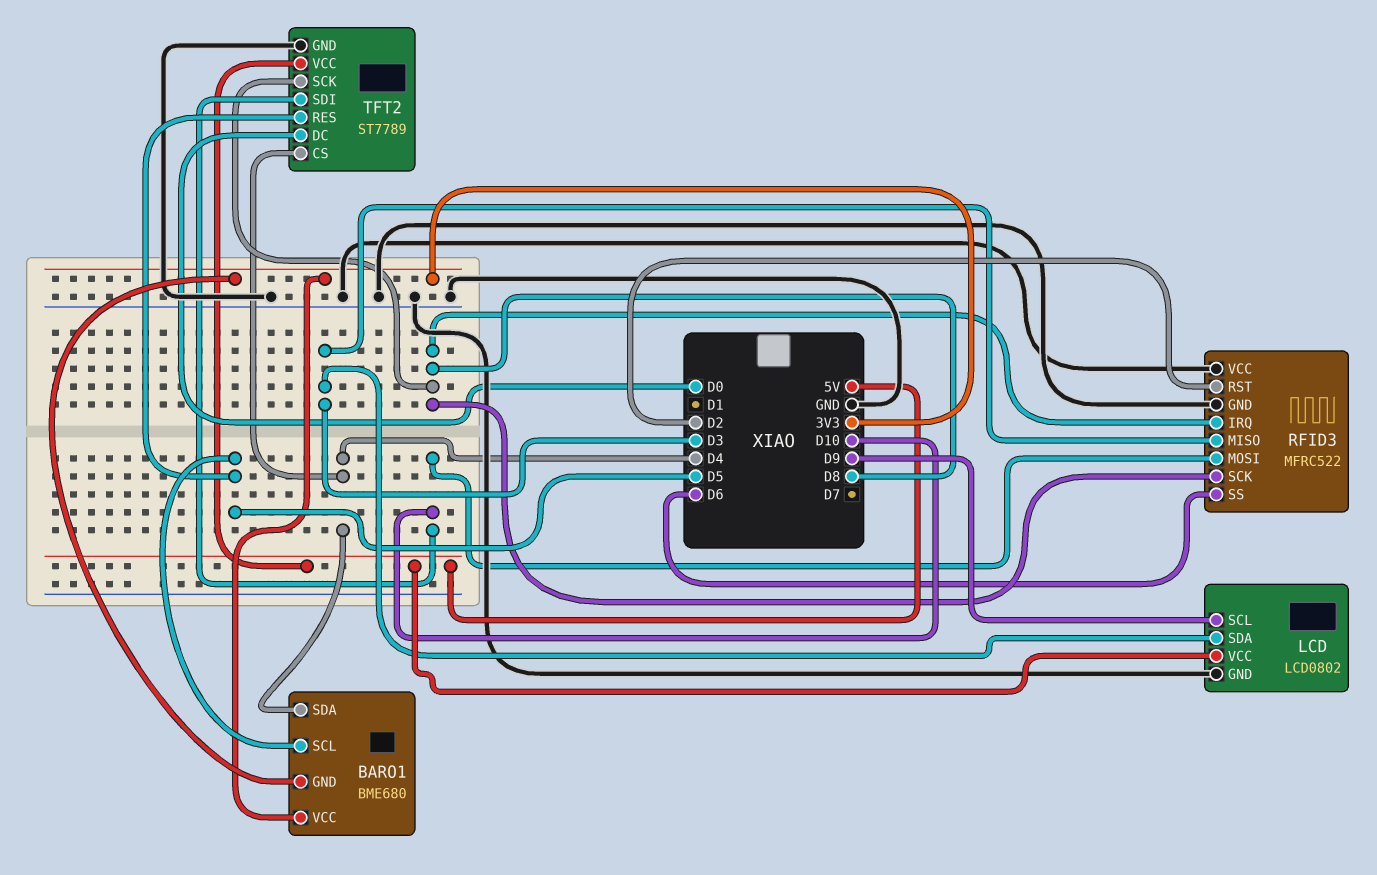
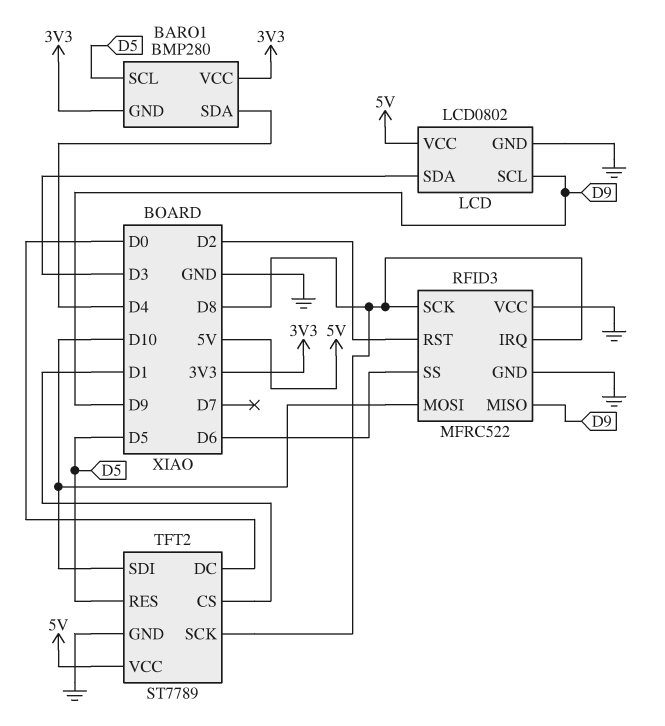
BARO1: BME680 -> BMP280
RFID3 pin MISO: D3 -> D9
TFT2 pin CS: D4 -> D1

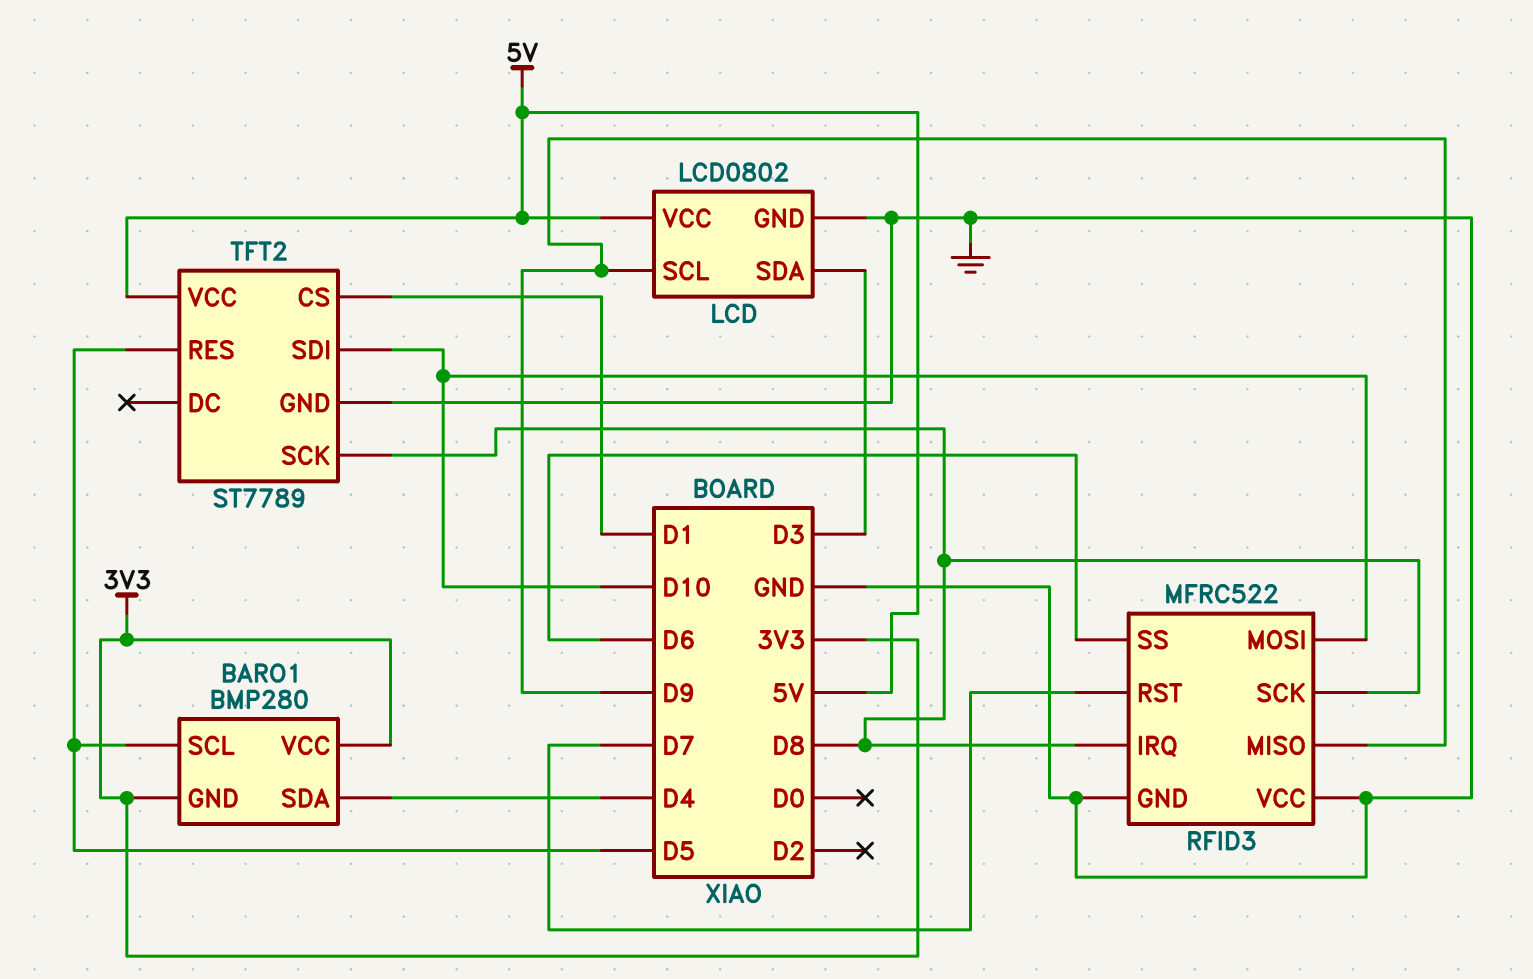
RFID3 pin RST: D2 -> D7
TFT2 pin DC: D0 -> none

